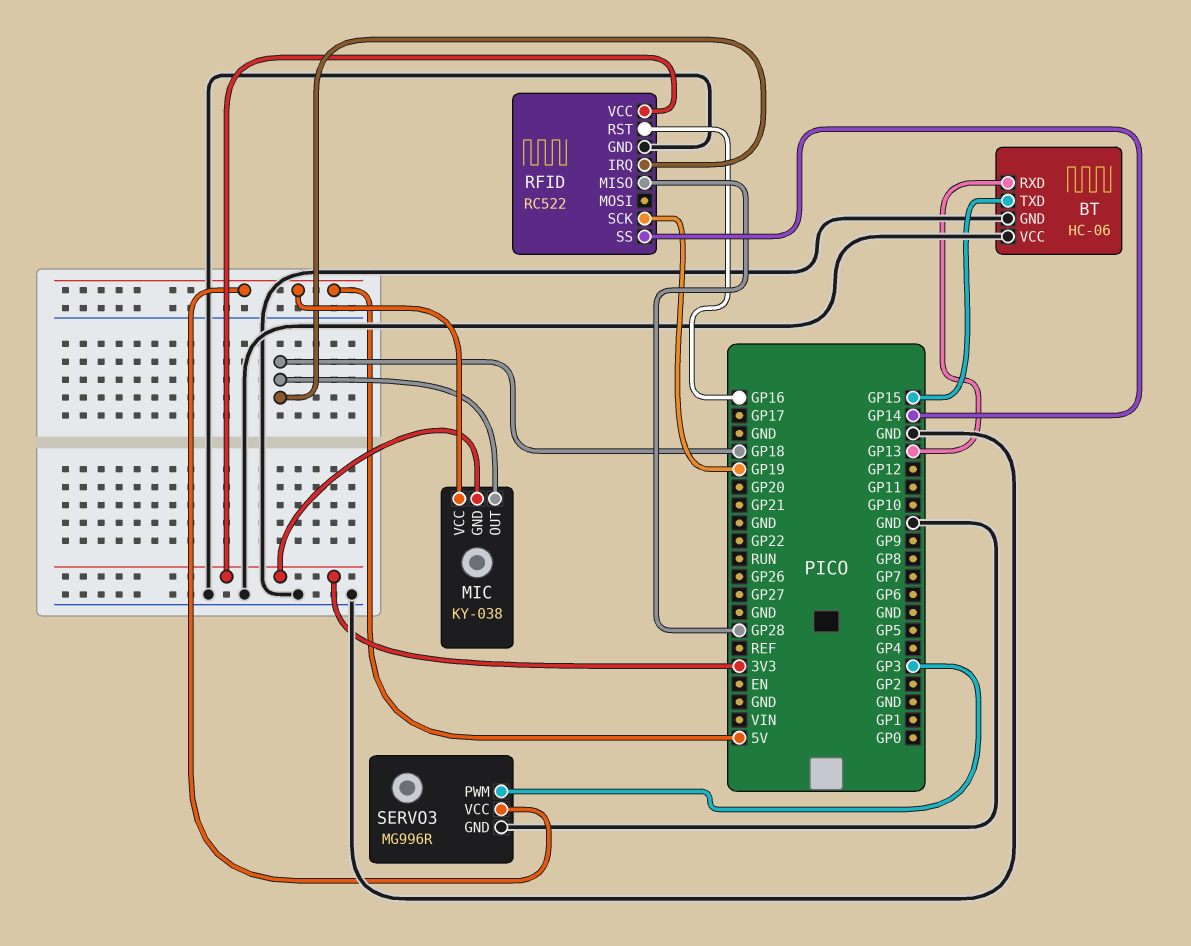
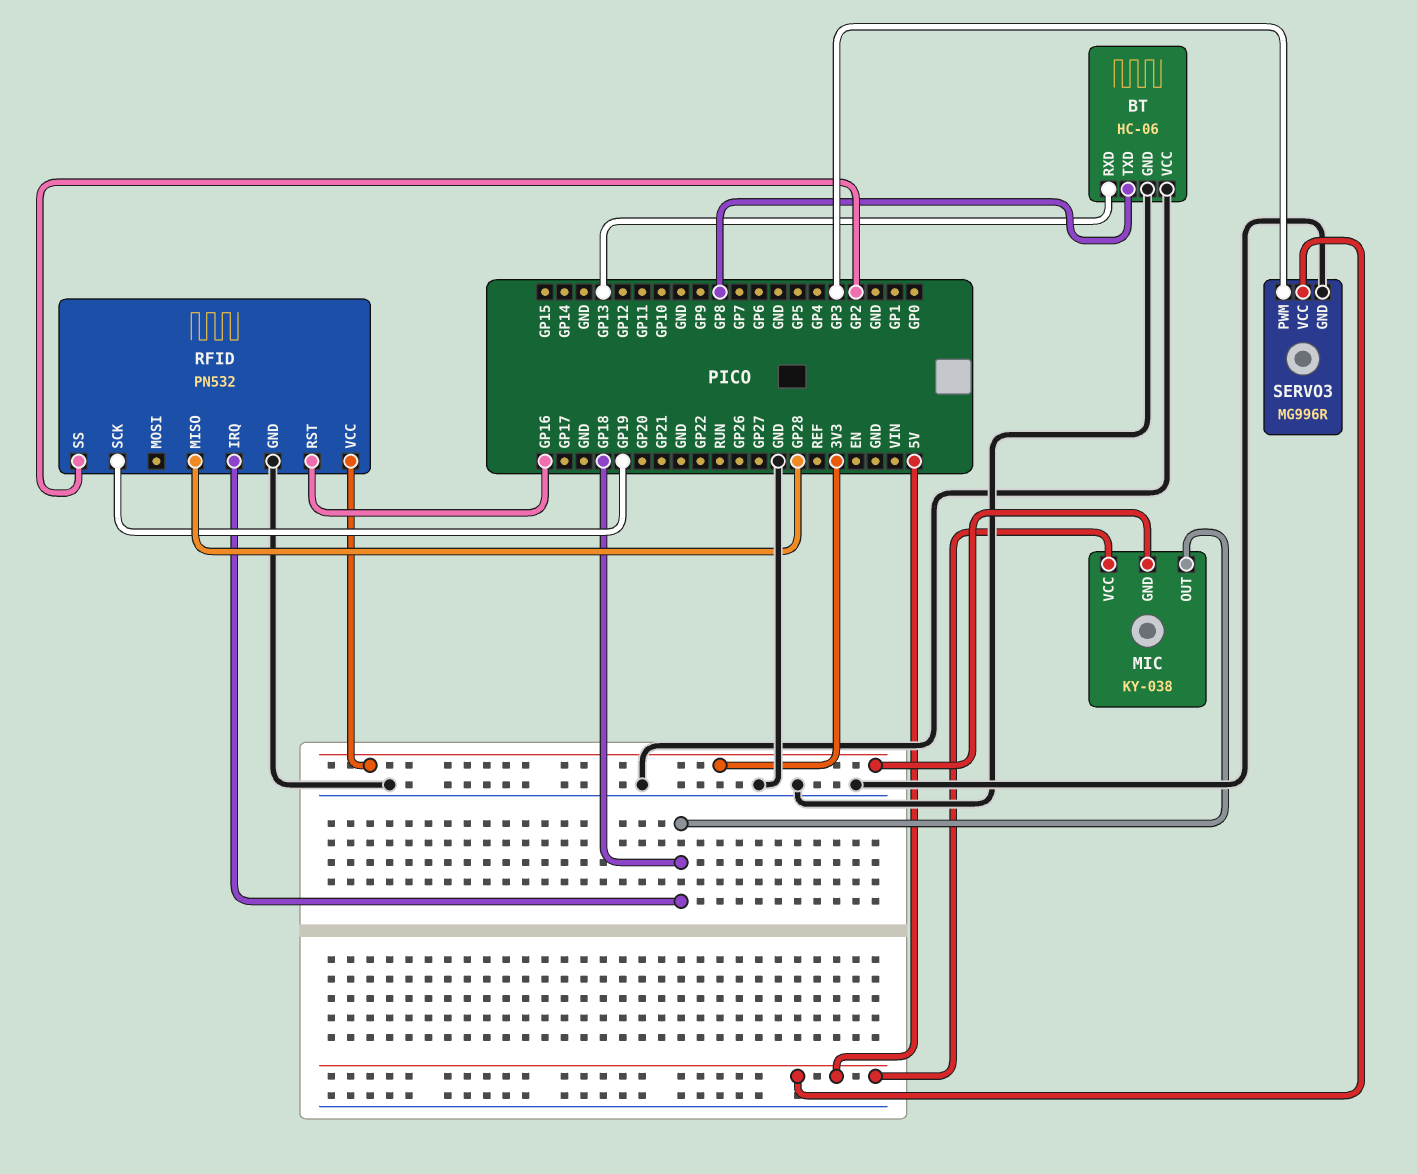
BT pin TXD: GP15 -> GP8
RFID: RC522 -> PN532
RFID pin SS: GP14 -> GP2

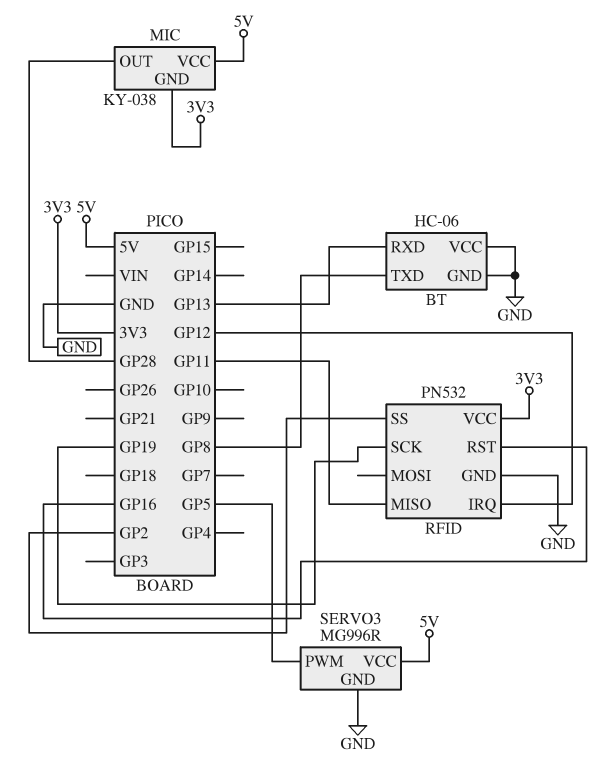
MIC pin OUT: GP18 -> GP28
RFID pin IRQ: GP18 -> GP12
RFID pin MISO: GP28 -> GP11
SERVO3 pin PWM: GP3 -> GP5

